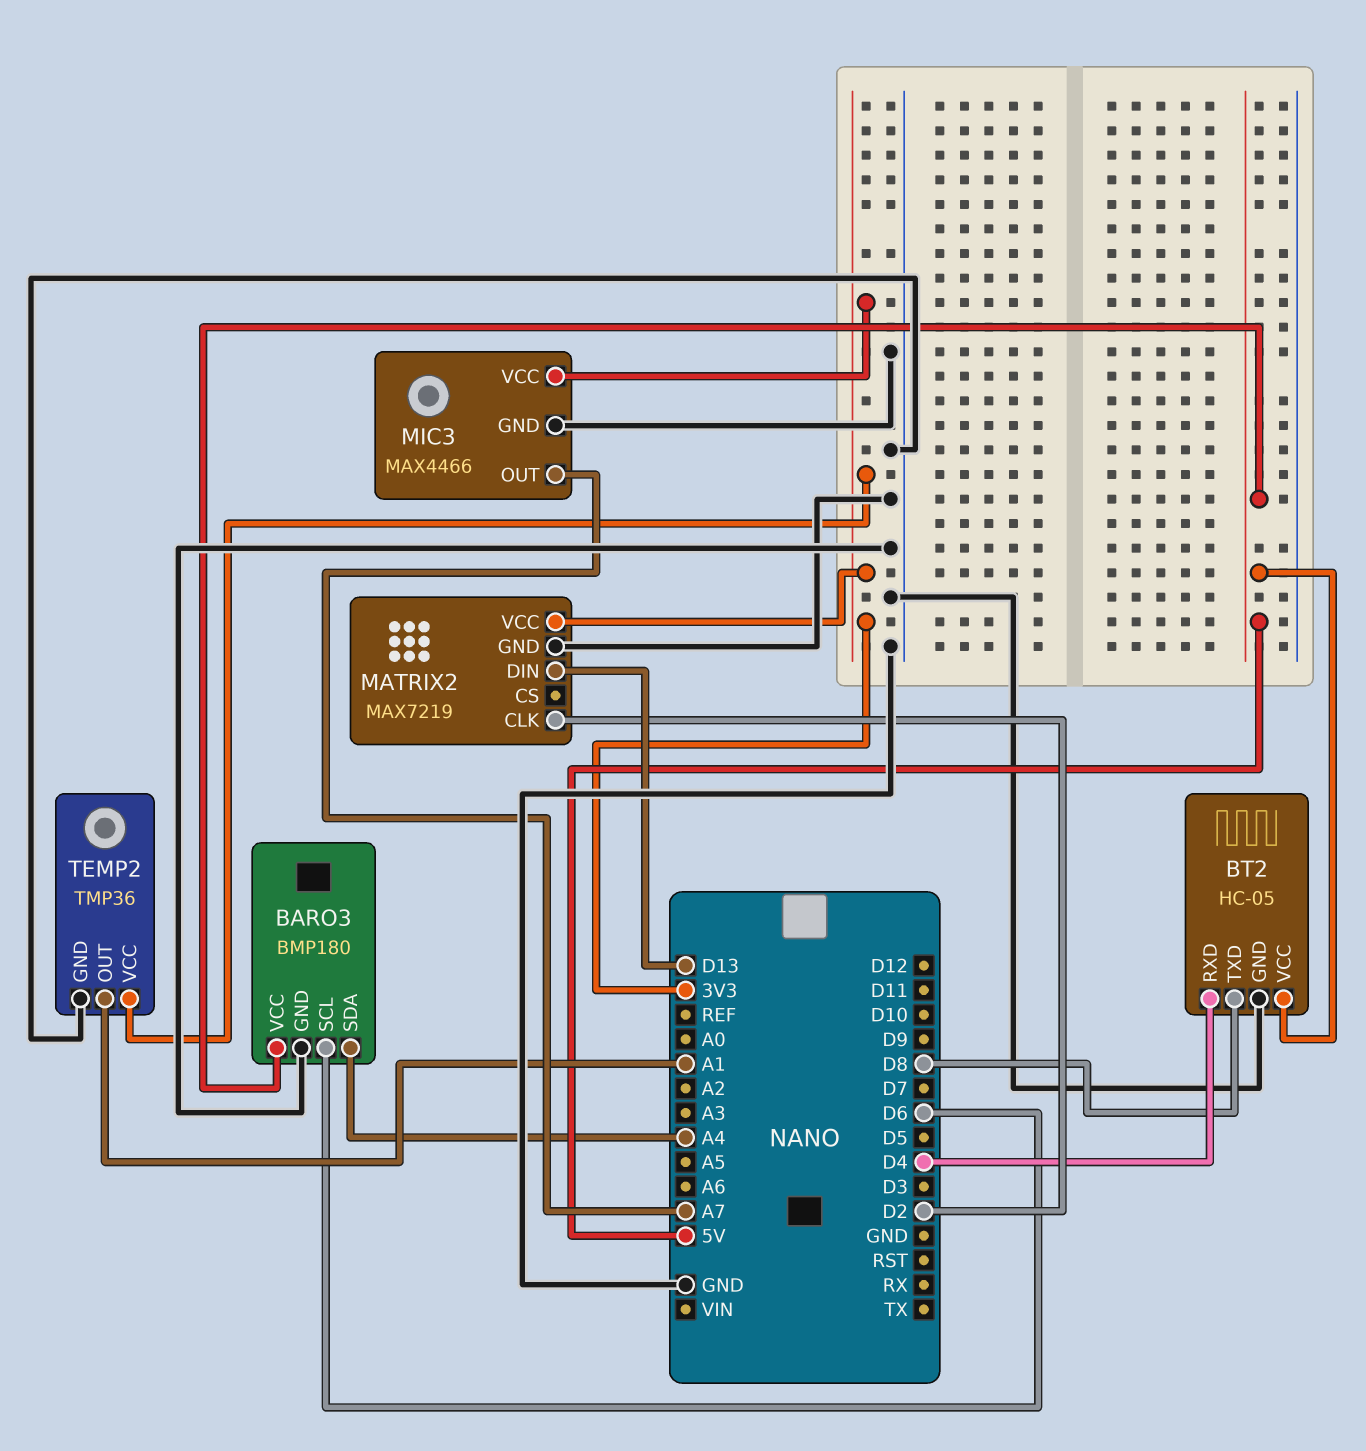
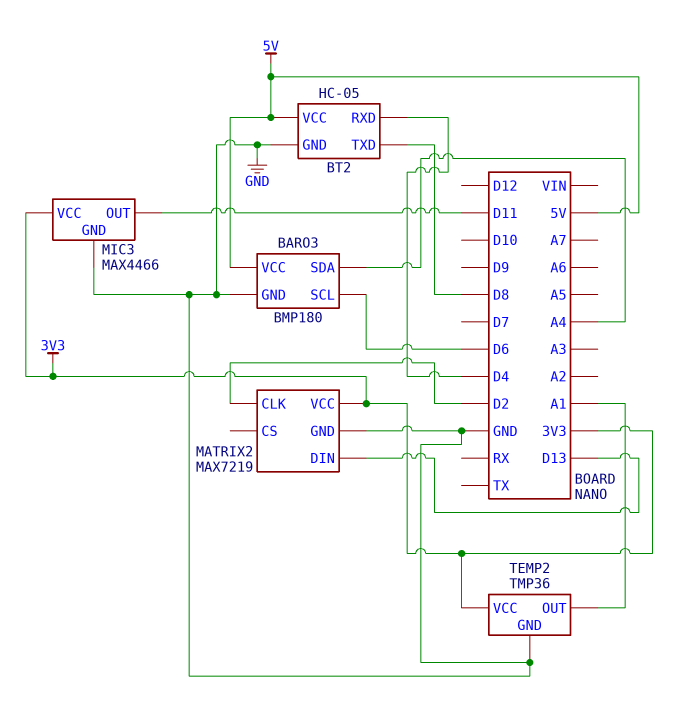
MIC3 pin OUT: A7 -> D11

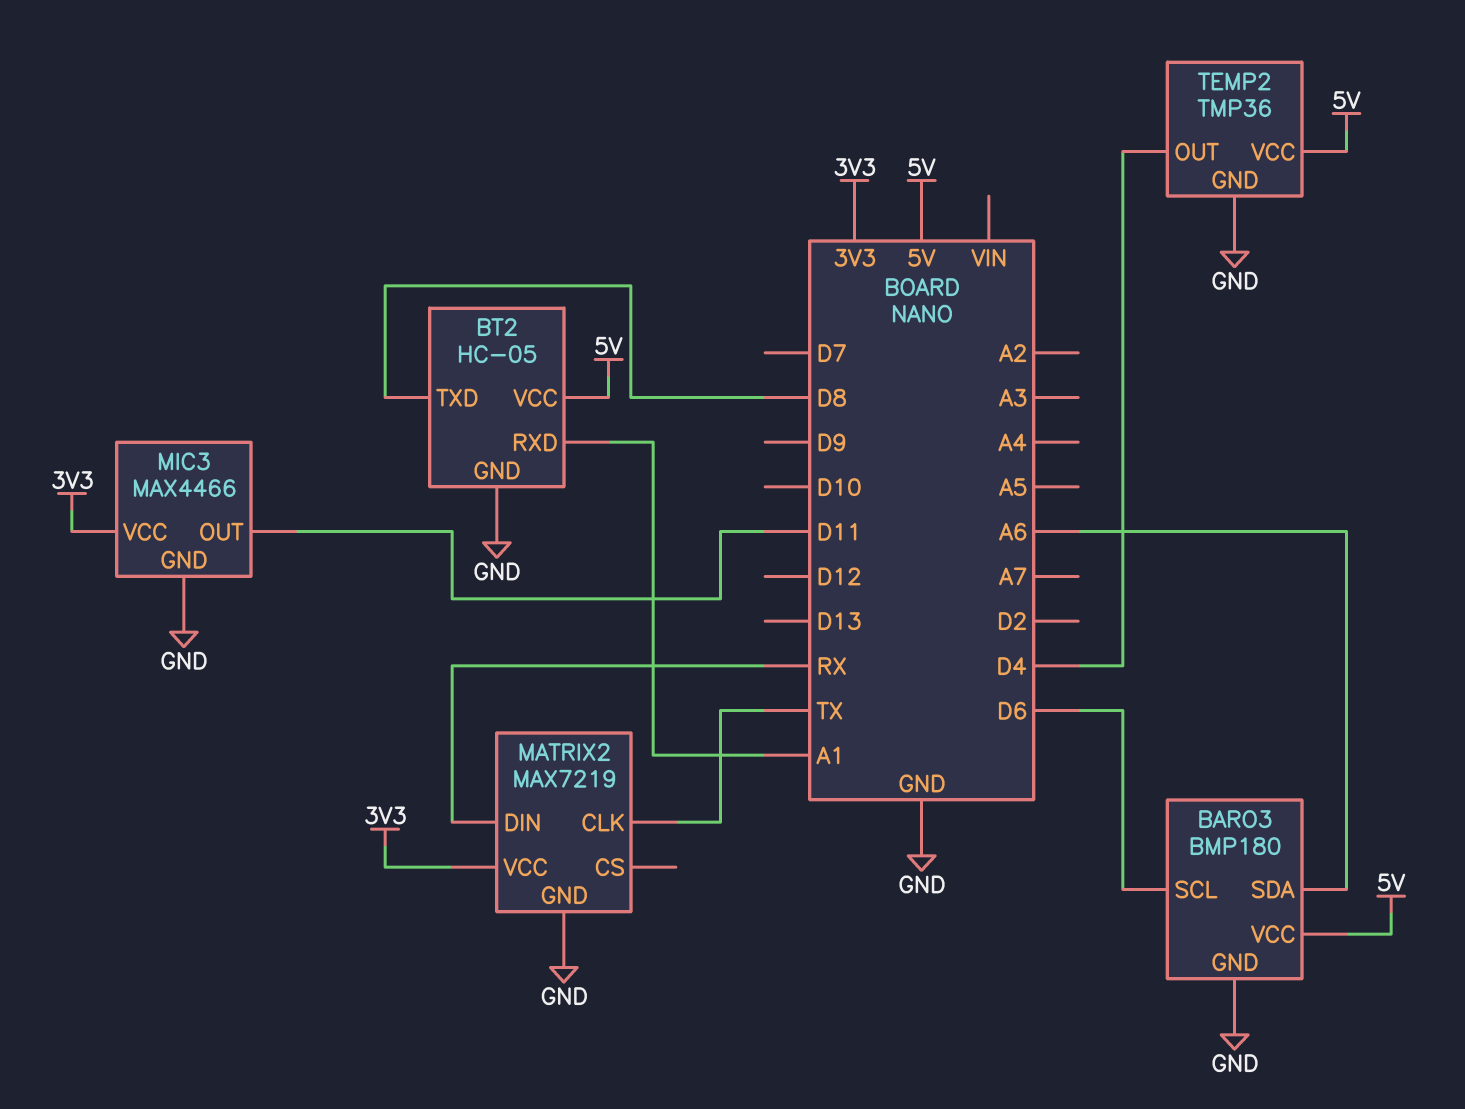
BARO3 pin SDA: A4 -> A6
BT2 pin RXD: D4 -> A1
MATRIX2 pin CLK: D2 -> TX
MATRIX2 pin DIN: D13 -> RX
TEMP2 pin OUT: A1 -> D4
TEMP2 pin VCC: 3V3 -> 5V

